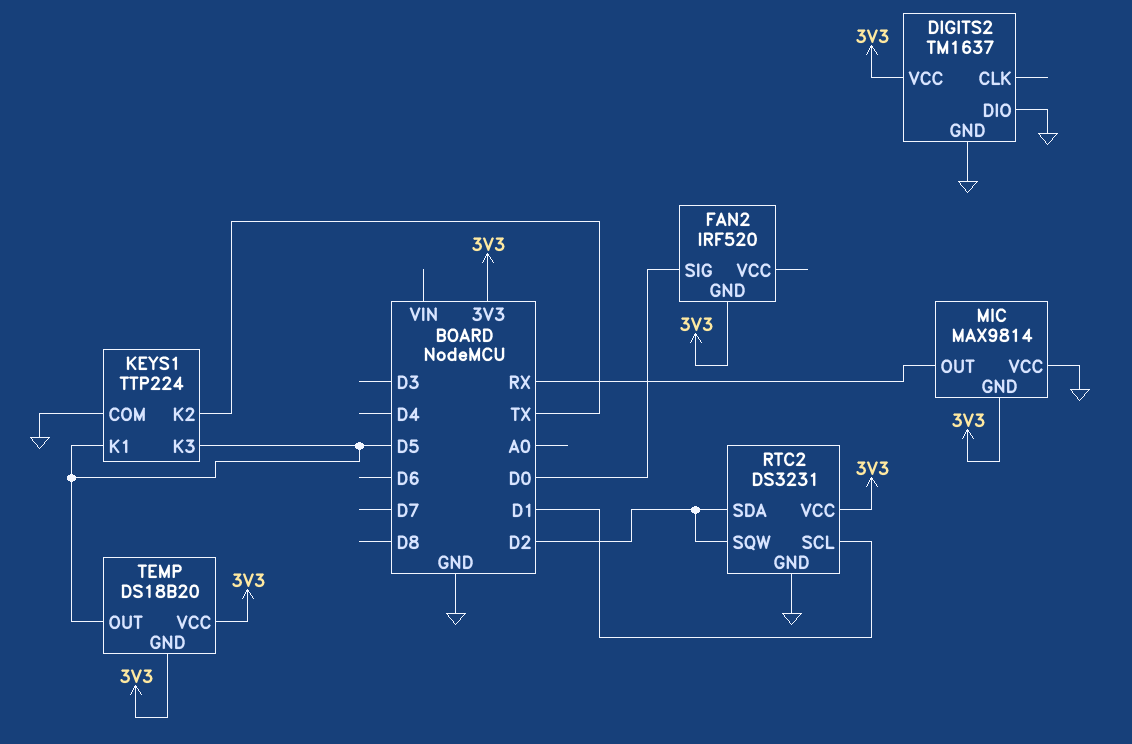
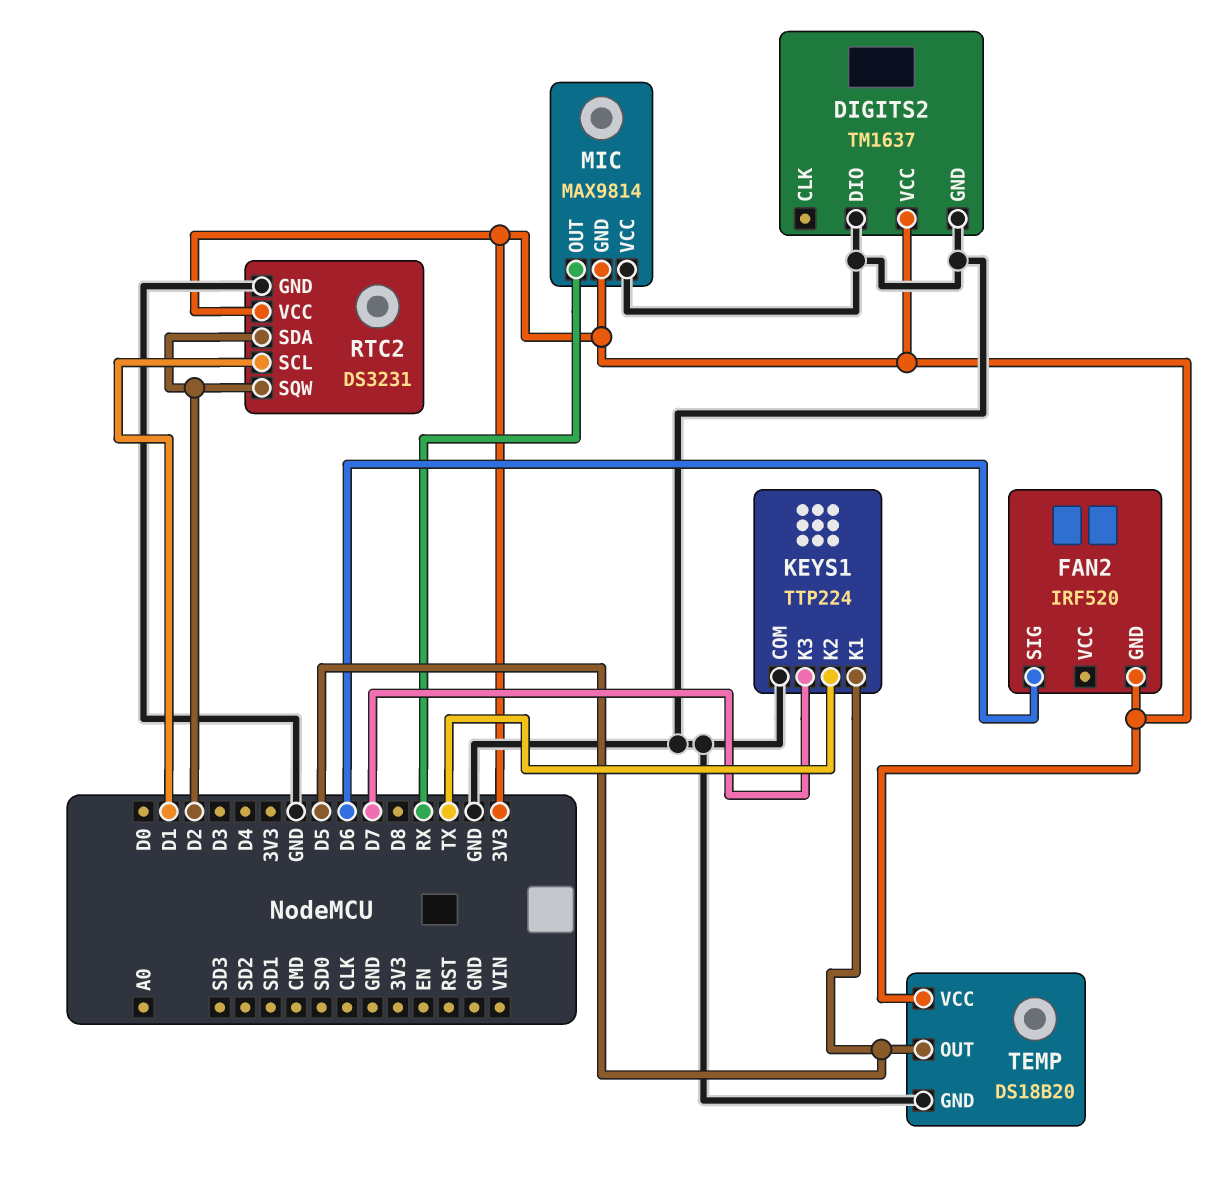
FAN2 pin SIG: D0 -> D6
KEYS1 pin K3: D5 -> D7
TEMP pin GND: 3V3 -> GND

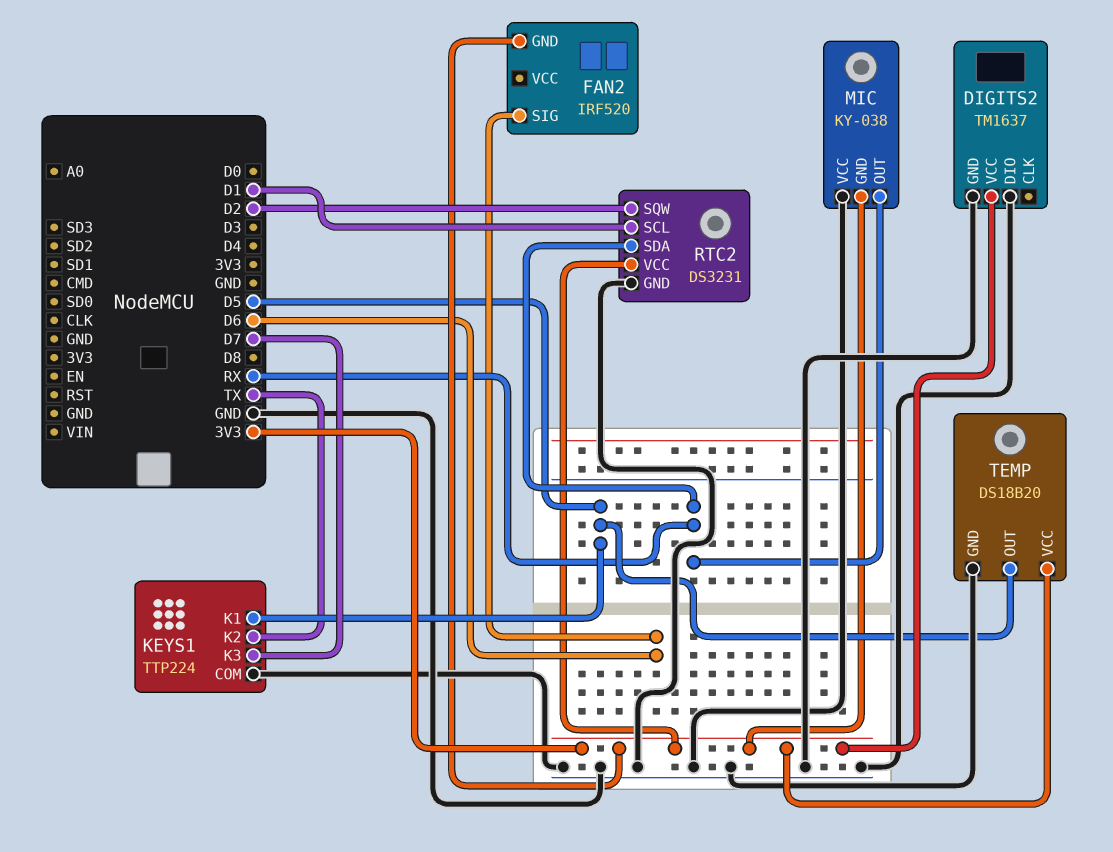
MIC: MAX9814 -> KY-038
RTC2 pin SDA: D2 -> RX

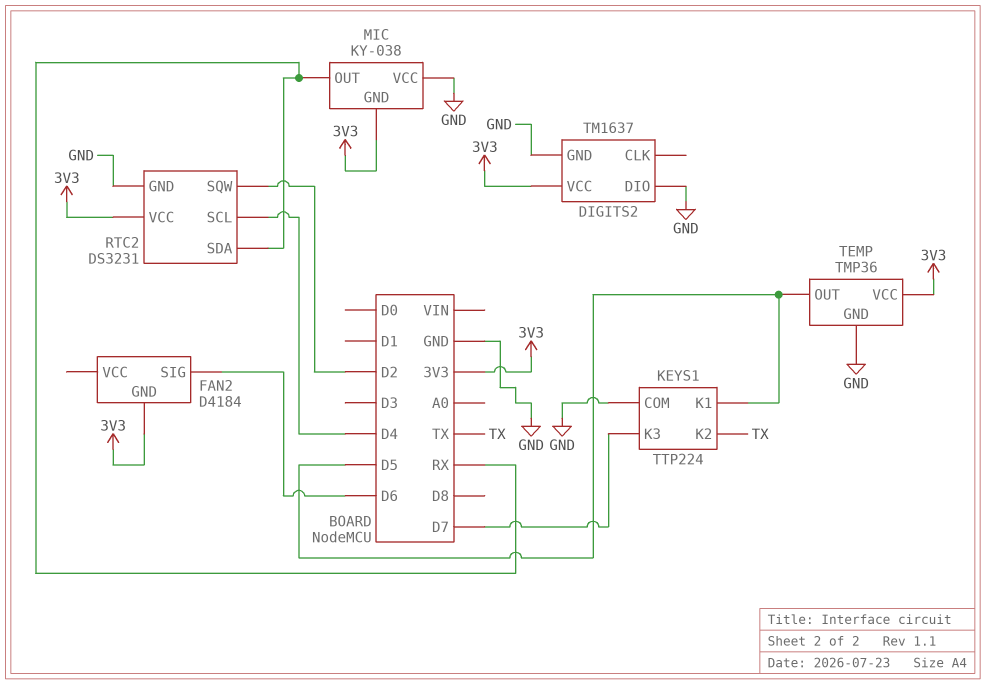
FAN2: IRF520 -> D4184
RTC2 pin SCL: D1 -> D4
TEMP: DS18B20 -> TMP36

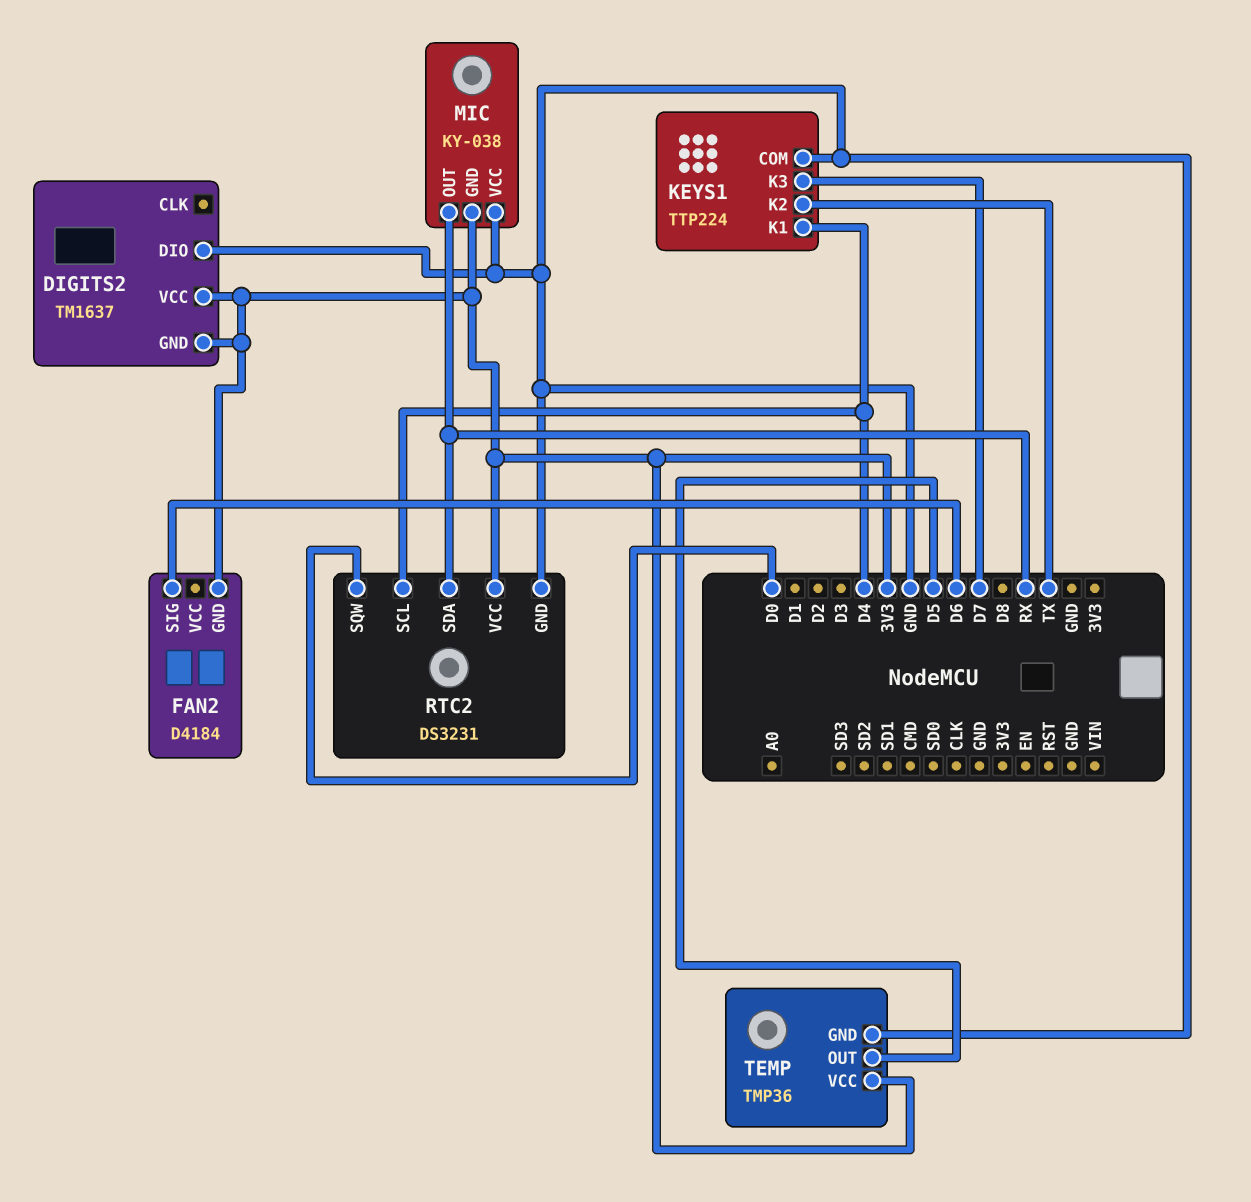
DIGITS2 pin GND: GND -> 3V3
KEYS1 pin K1: D5 -> D4
RTC2 pin SQW: D2 -> D0

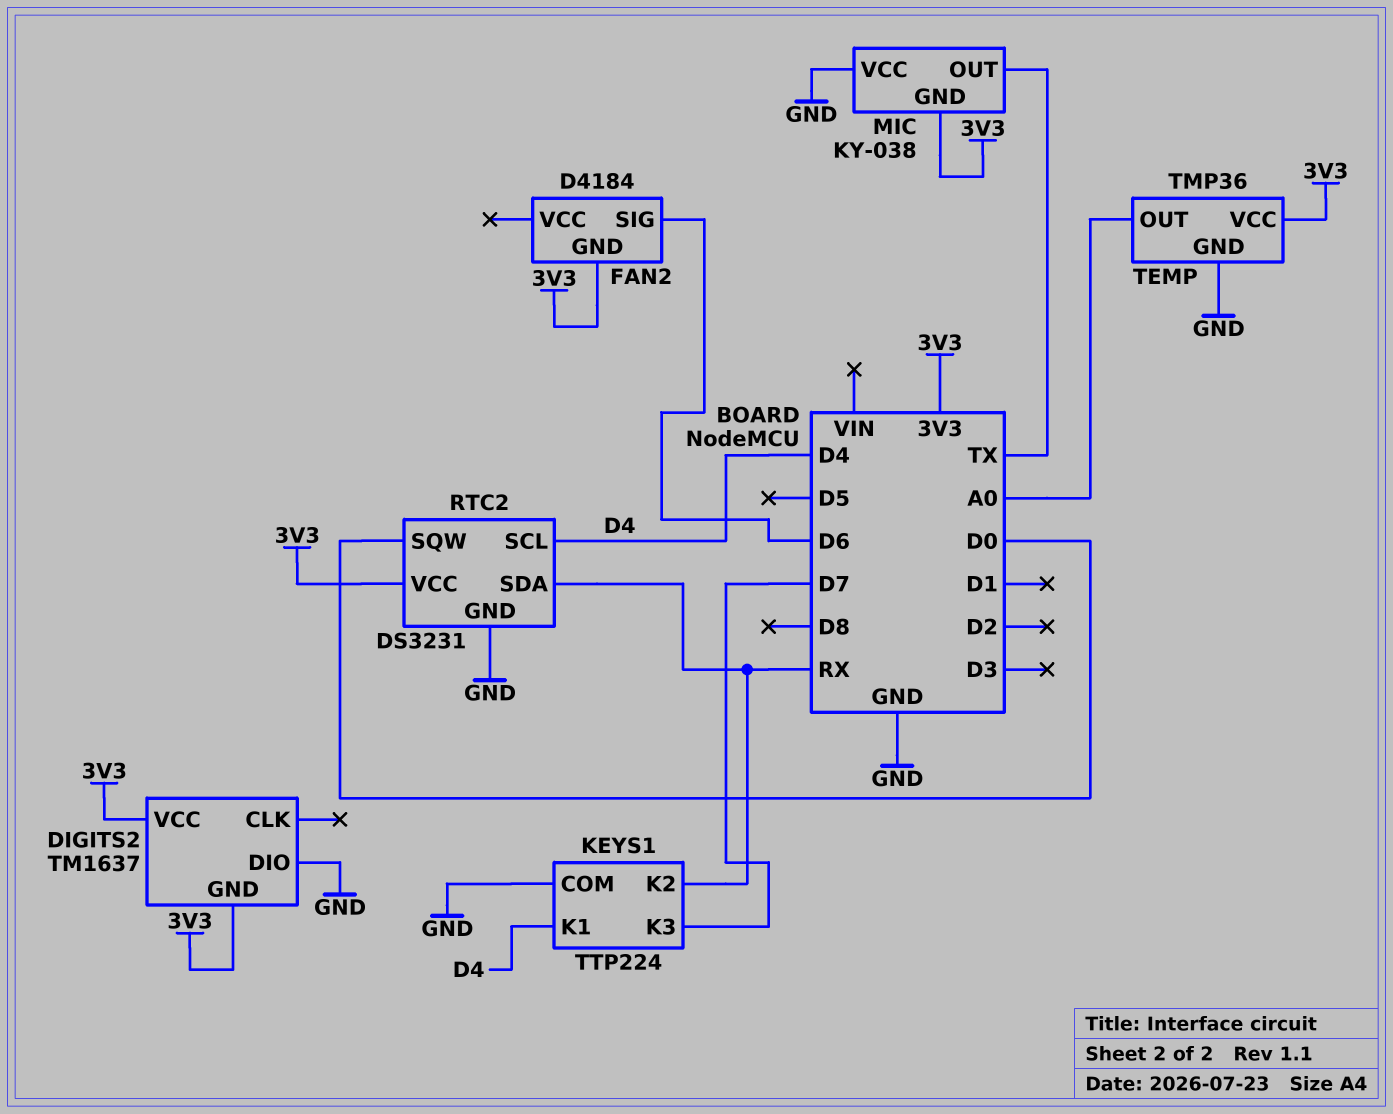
KEYS1 pin K2: TX -> RX
MIC pin OUT: RX -> TX
TEMP pin OUT: D5 -> A0

